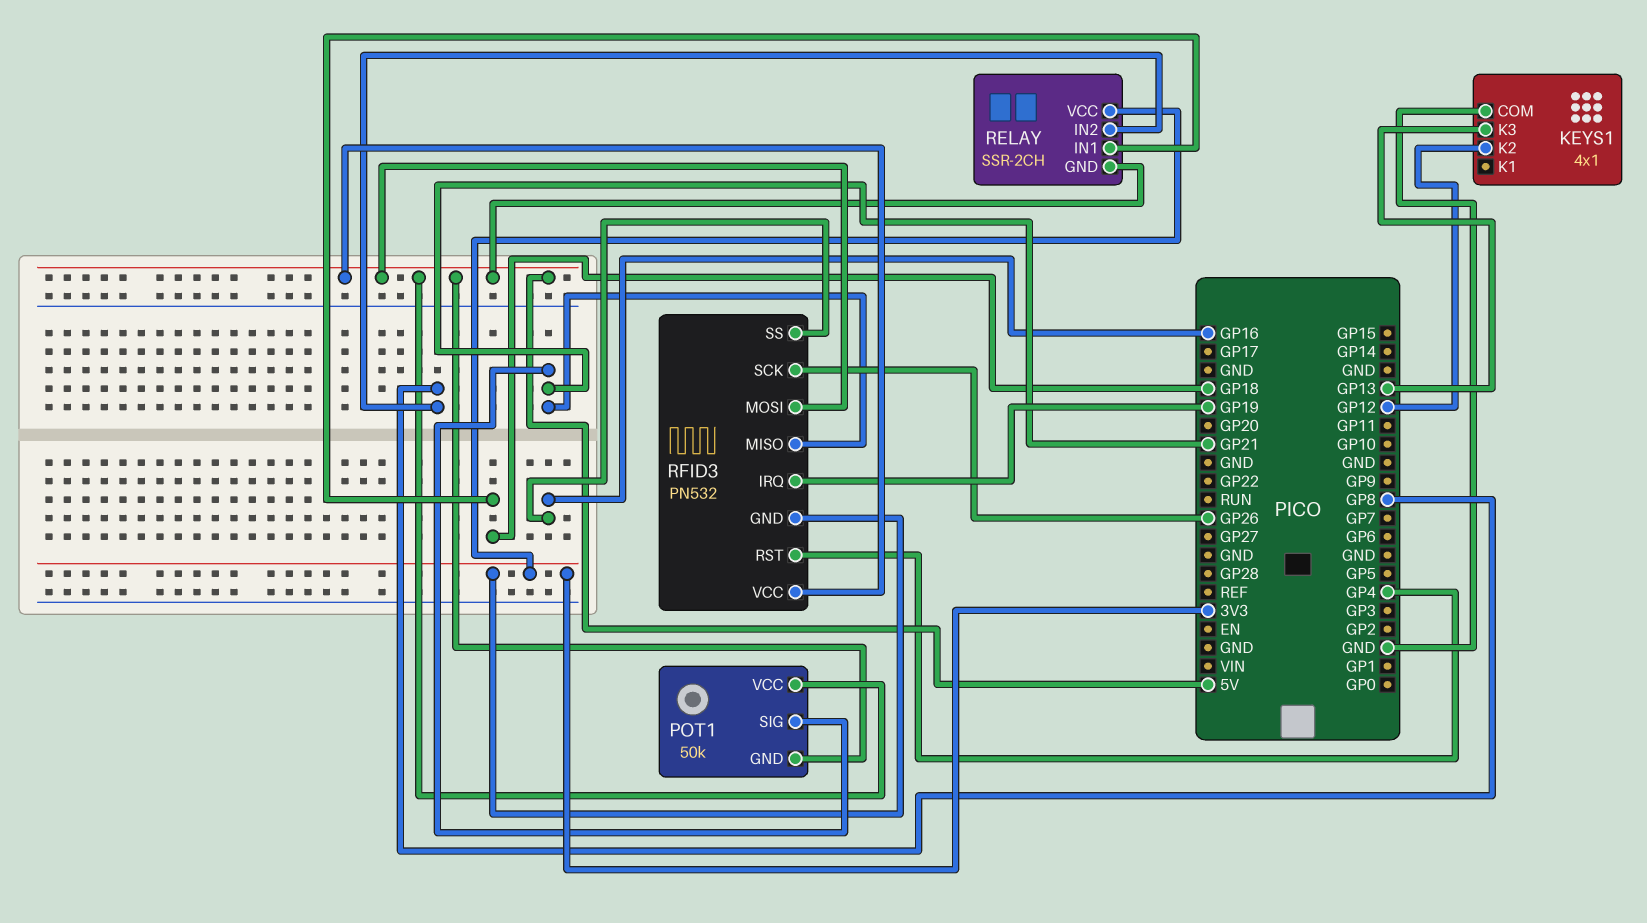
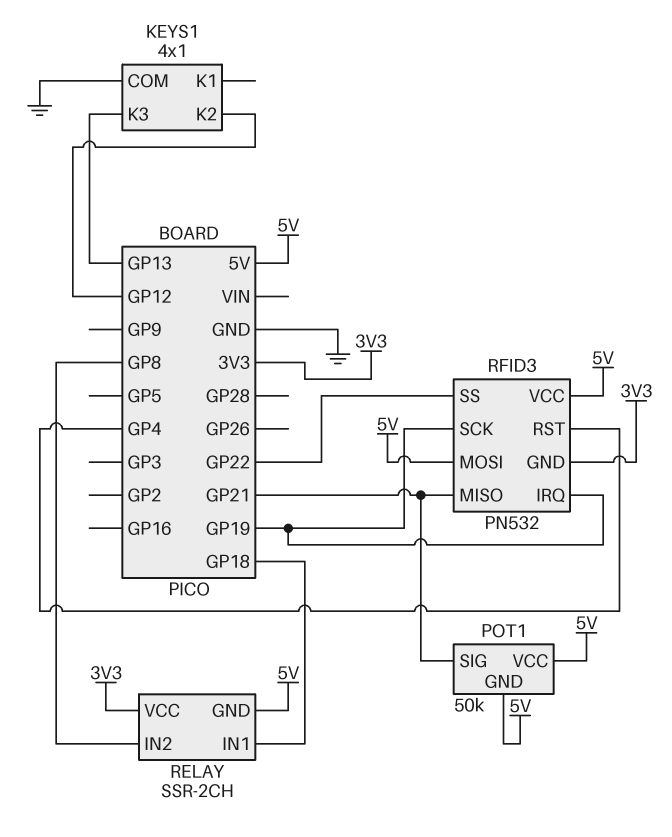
RFID3 pin SCK: GP26 -> GP19
RFID3 pin SS: GP16 -> GP22

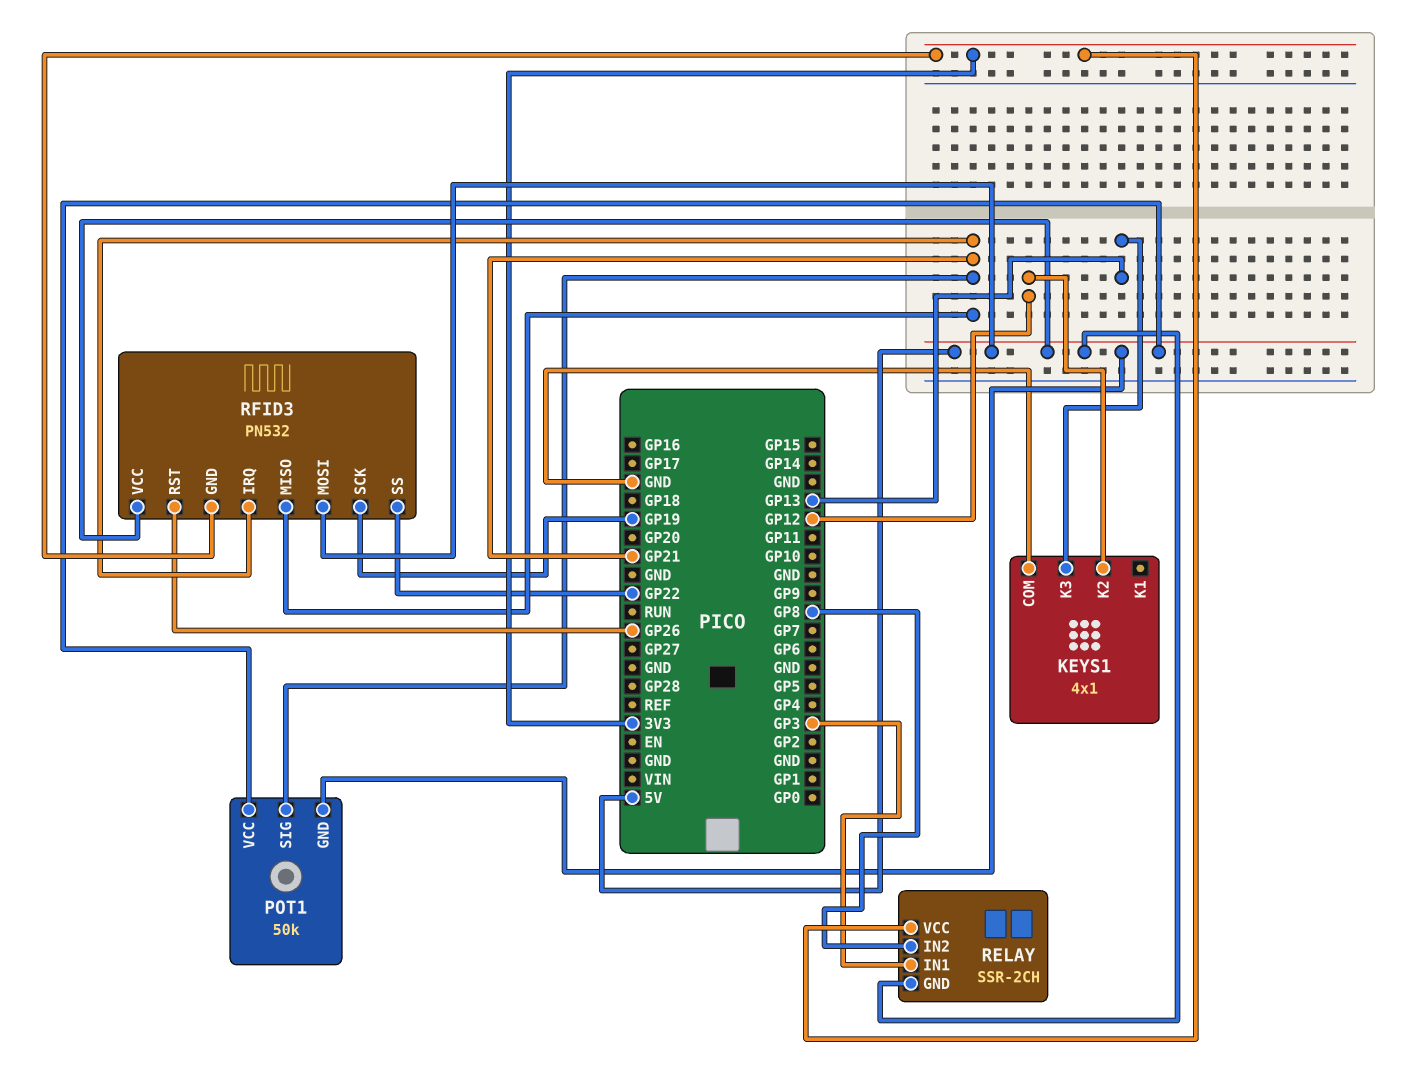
RELAY pin IN1: GP18 -> GP3
RFID3 pin IRQ: GP19 -> GP21
RFID3 pin RST: GP4 -> GP26

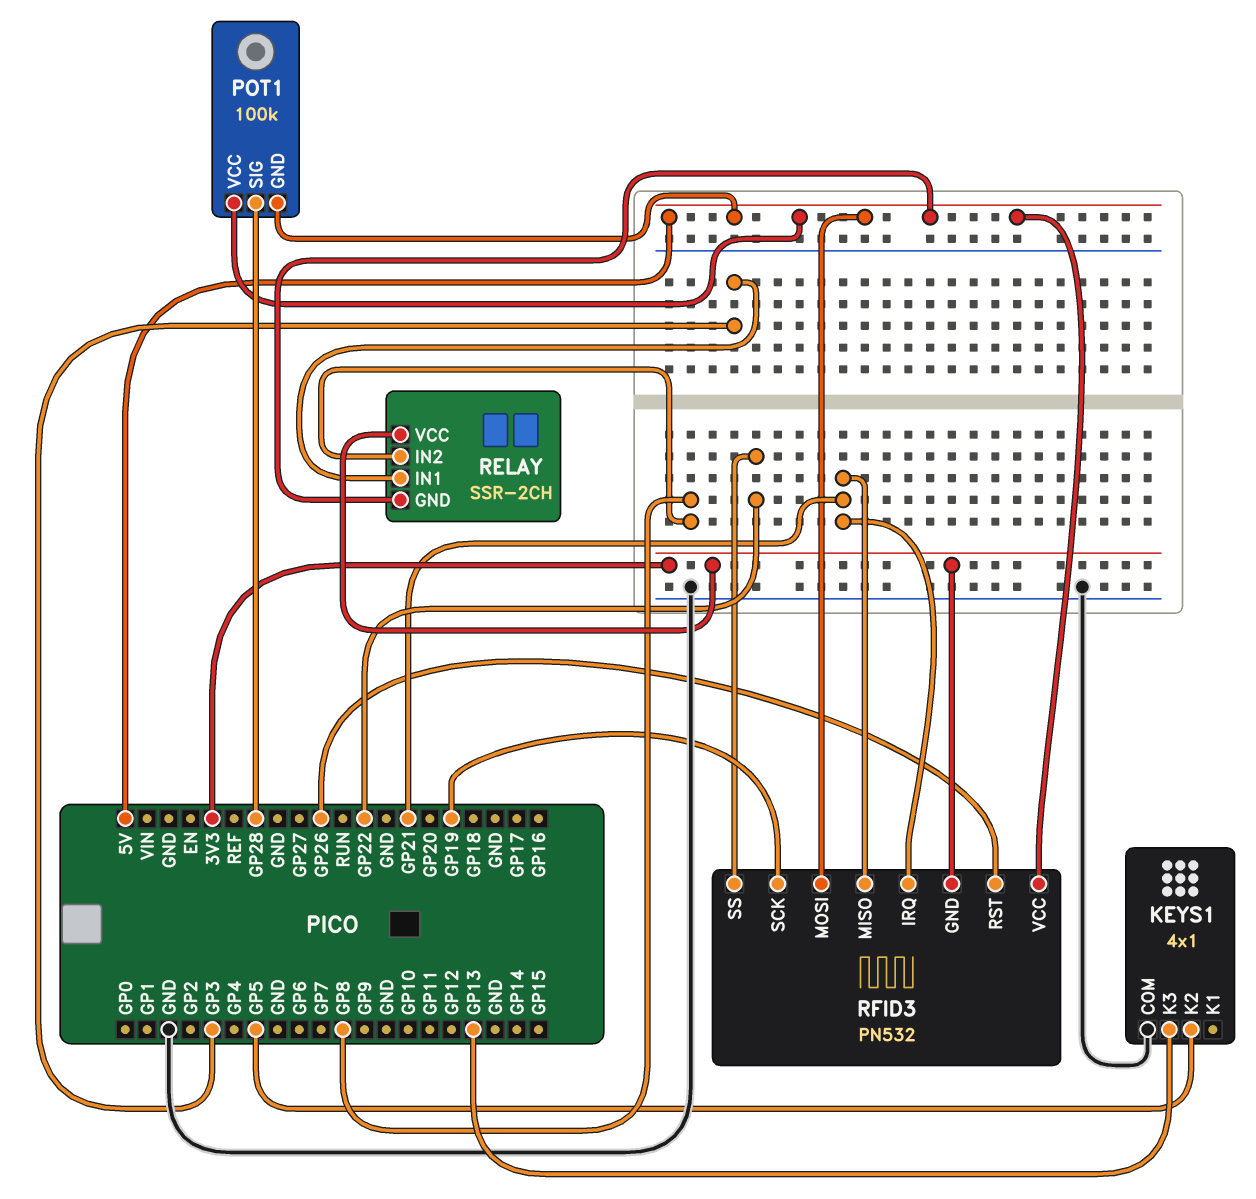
KEYS1 pin K2: GP12 -> GP5
POT1: 50k -> 100k
POT1 pin SIG: GP21 -> GP28

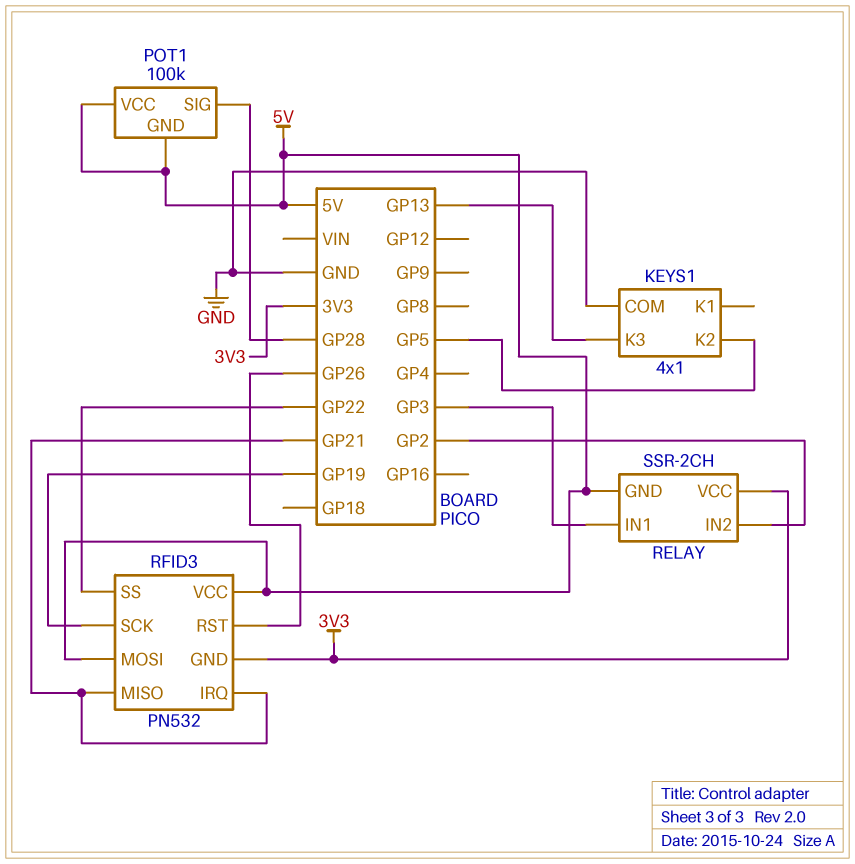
RELAY pin IN2: GP8 -> GP2

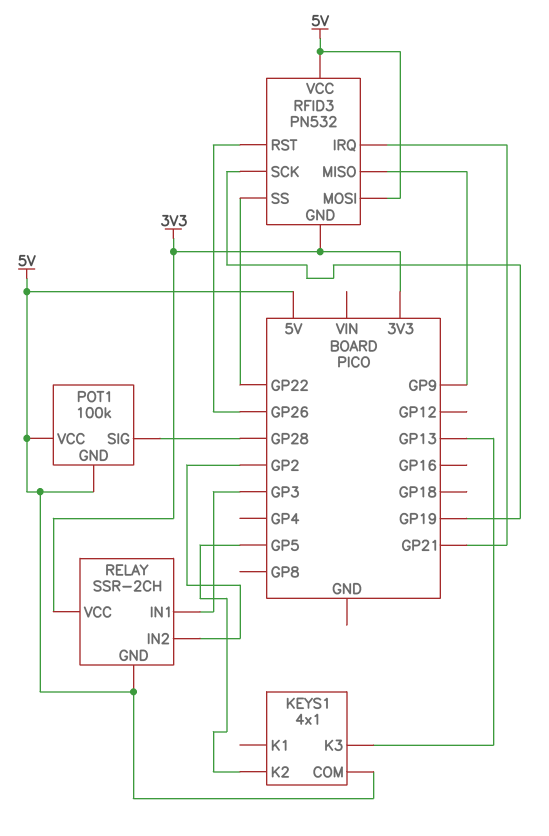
KEYS1 pin COM: GND -> 5V
RFID3 pin MISO: GP21 -> GP9

